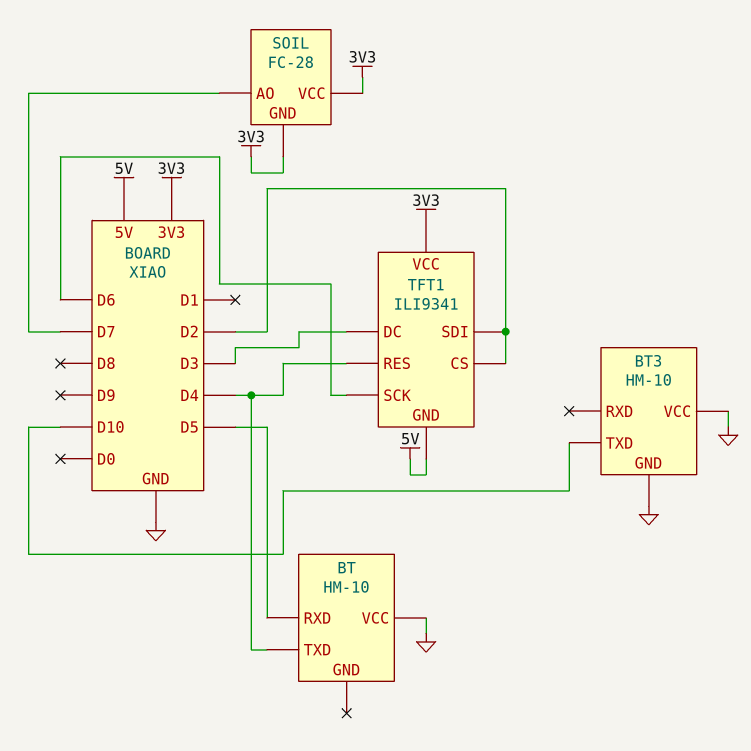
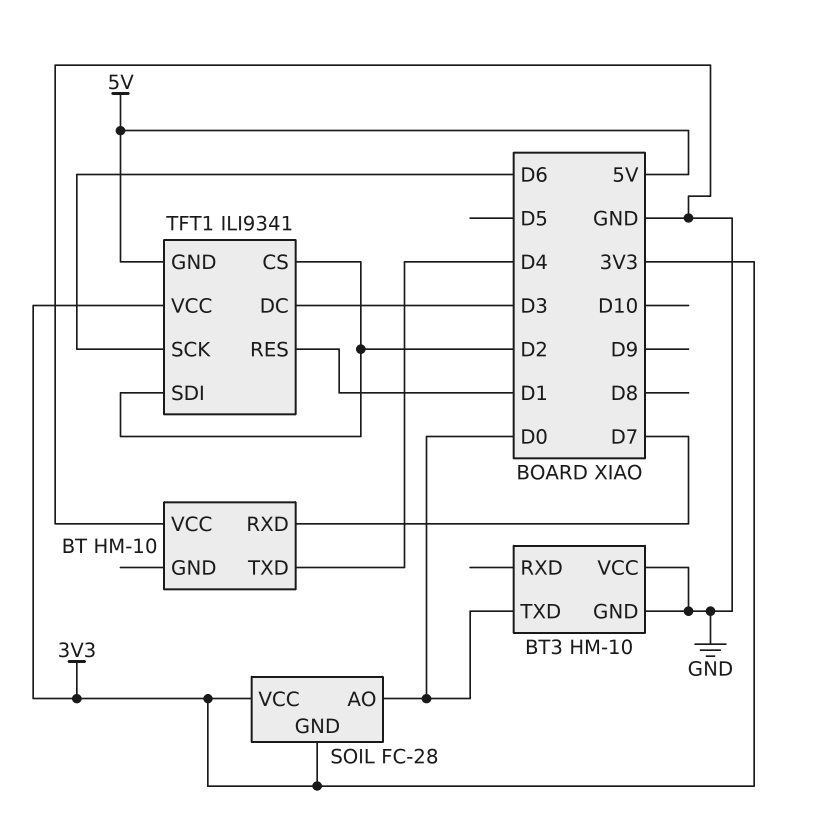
BT pin RXD: D5 -> D7
BT3 pin TXD: D10 -> D0
SOIL pin AO: D7 -> D0
TFT1 pin RES: D4 -> D1

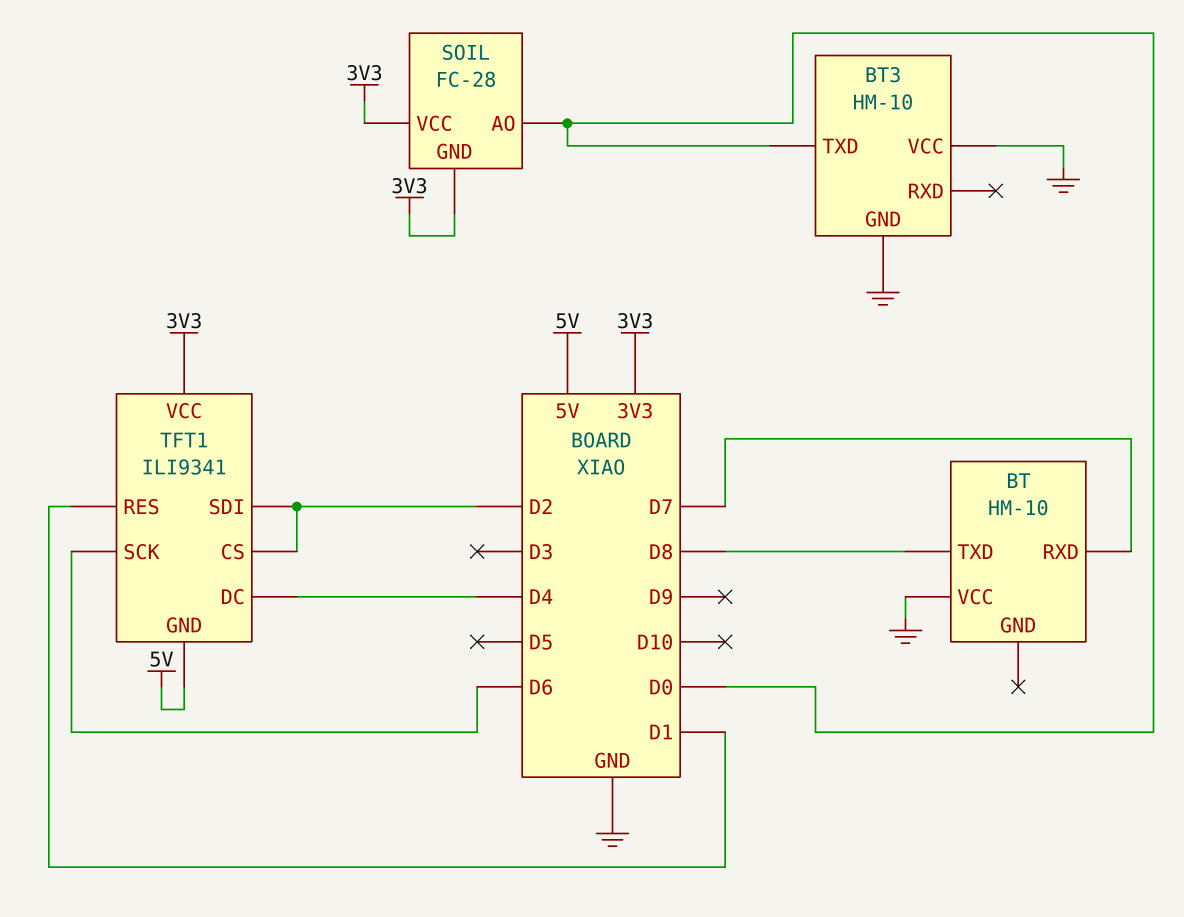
BT pin TXD: D4 -> D8
TFT1 pin DC: D3 -> D4

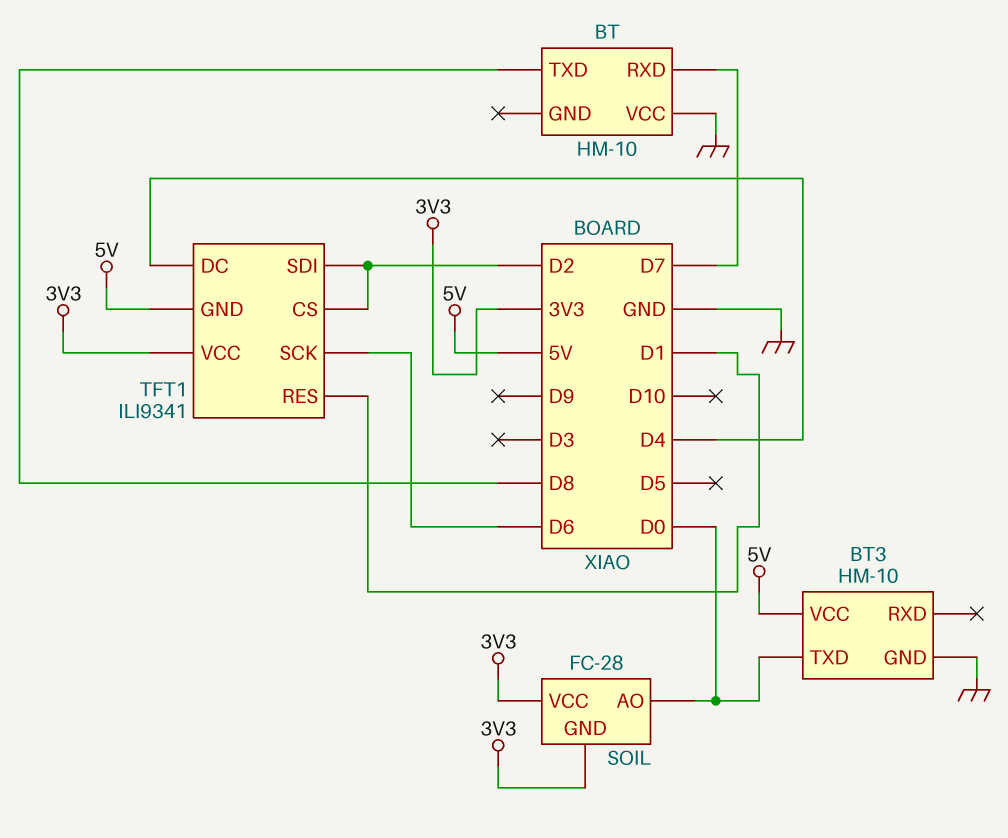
BT3 pin VCC: GND -> 5V

